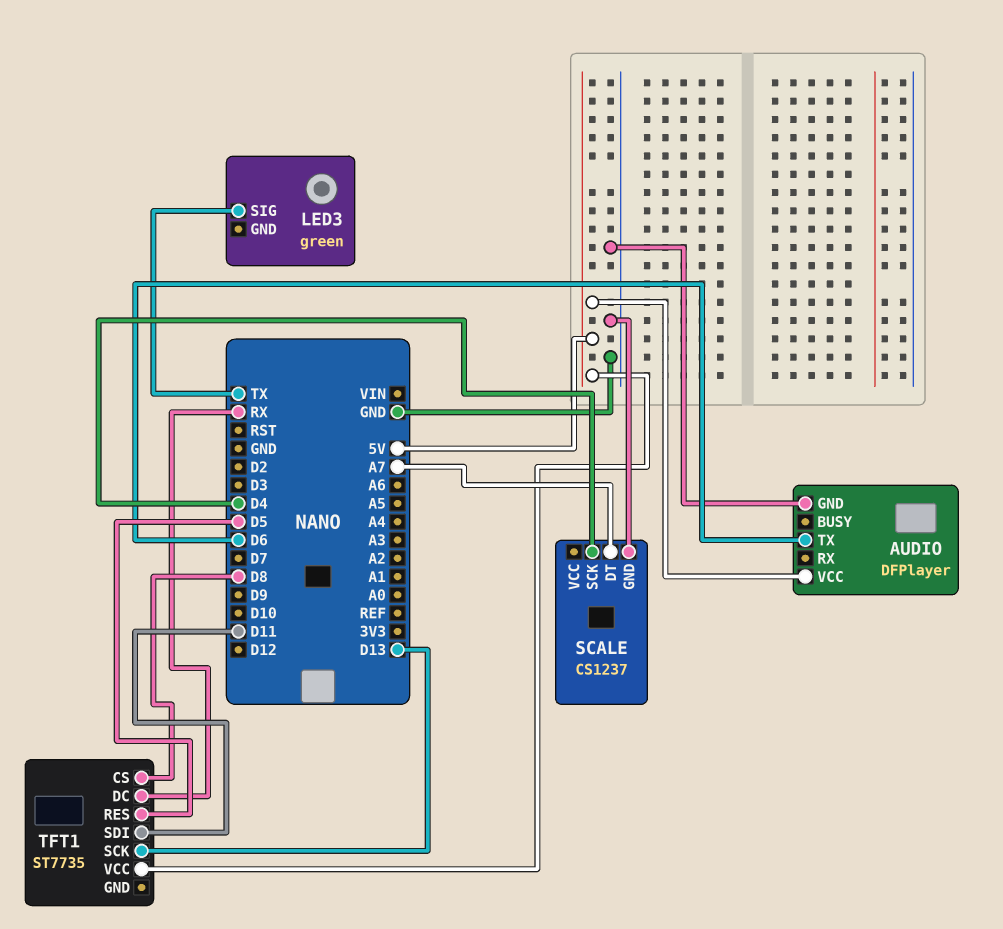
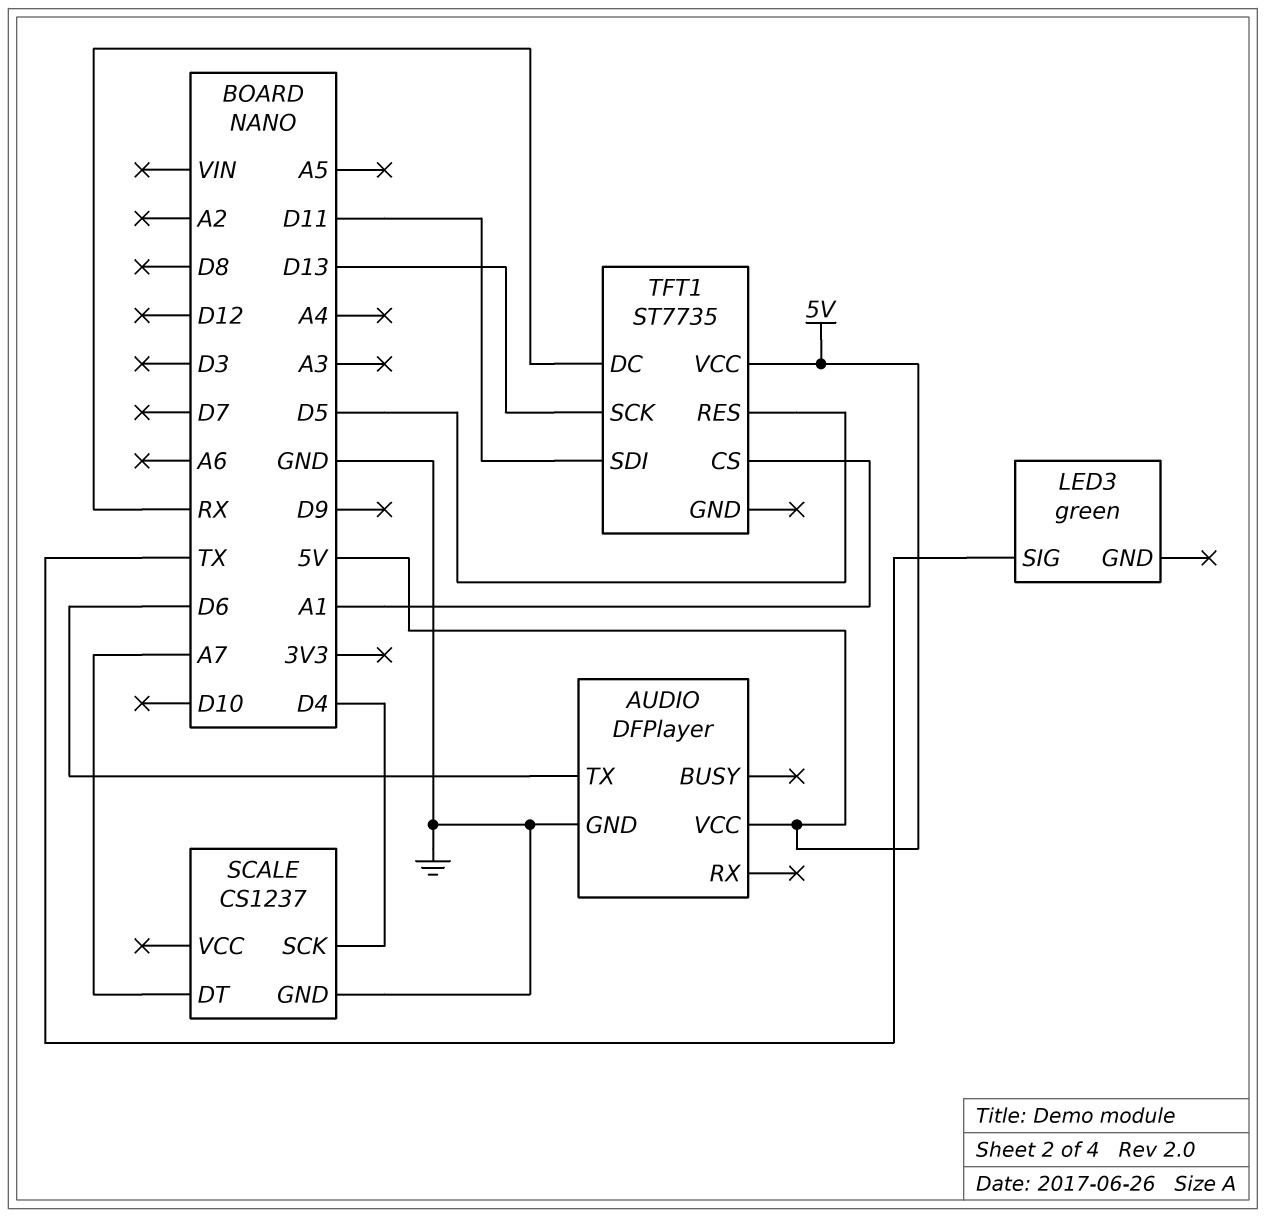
TFT1 pin CS: D8 -> A1

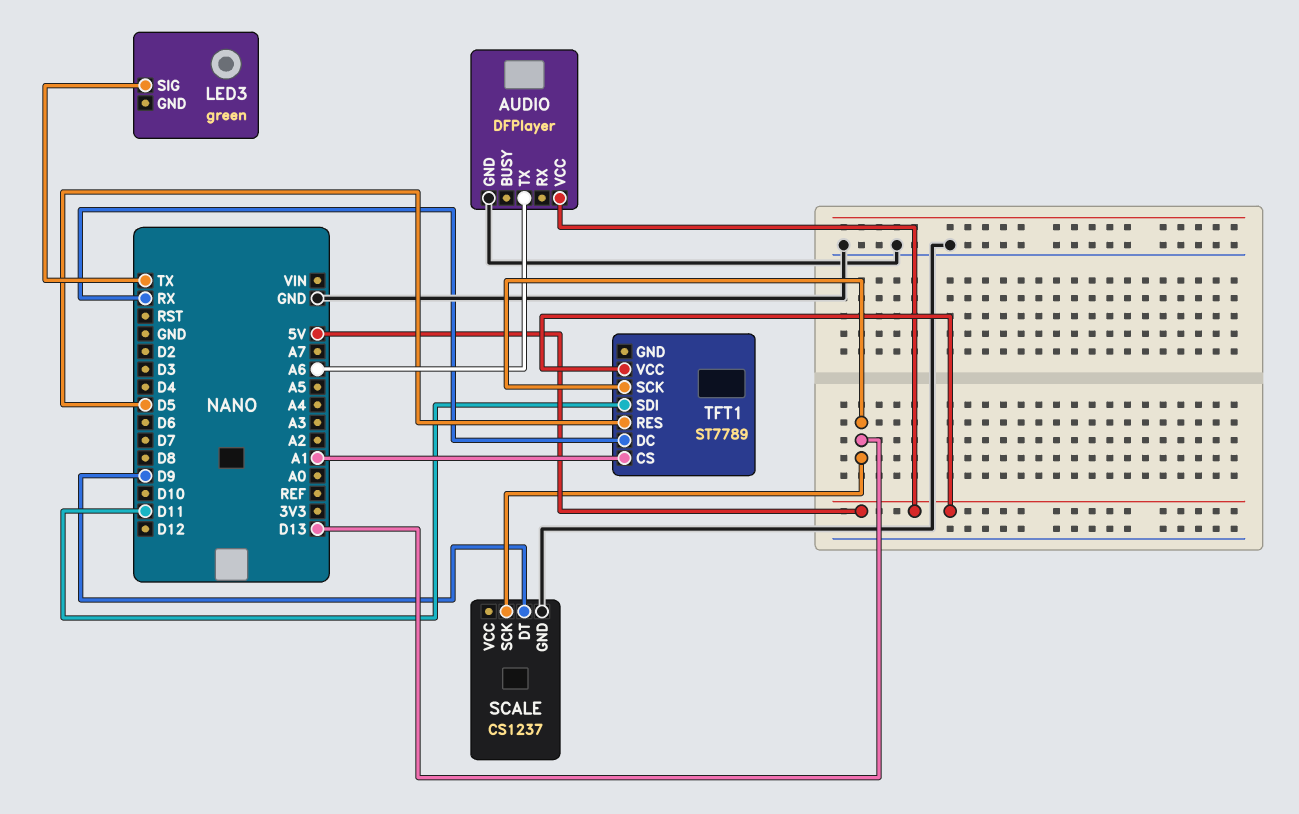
AUDIO pin TX: D6 -> A6
SCALE pin DT: A7 -> D9
SCALE pin SCK: D4 -> D13
TFT1: ST7735 -> ST7789

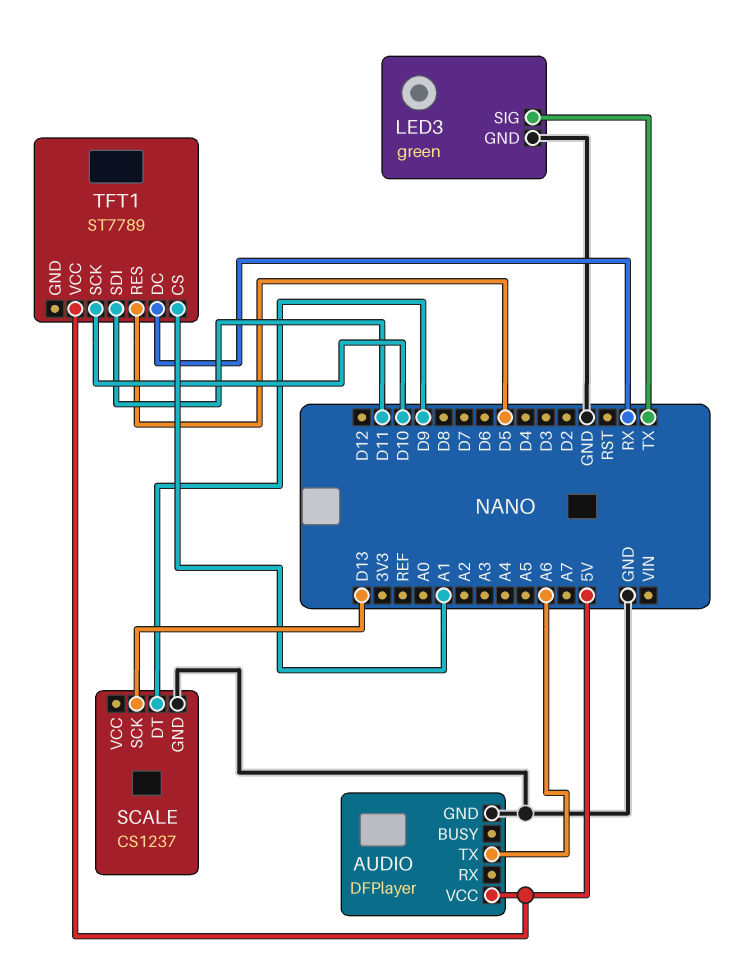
LED3 pin GND: none -> GND
TFT1 pin SCK: D13 -> D10

